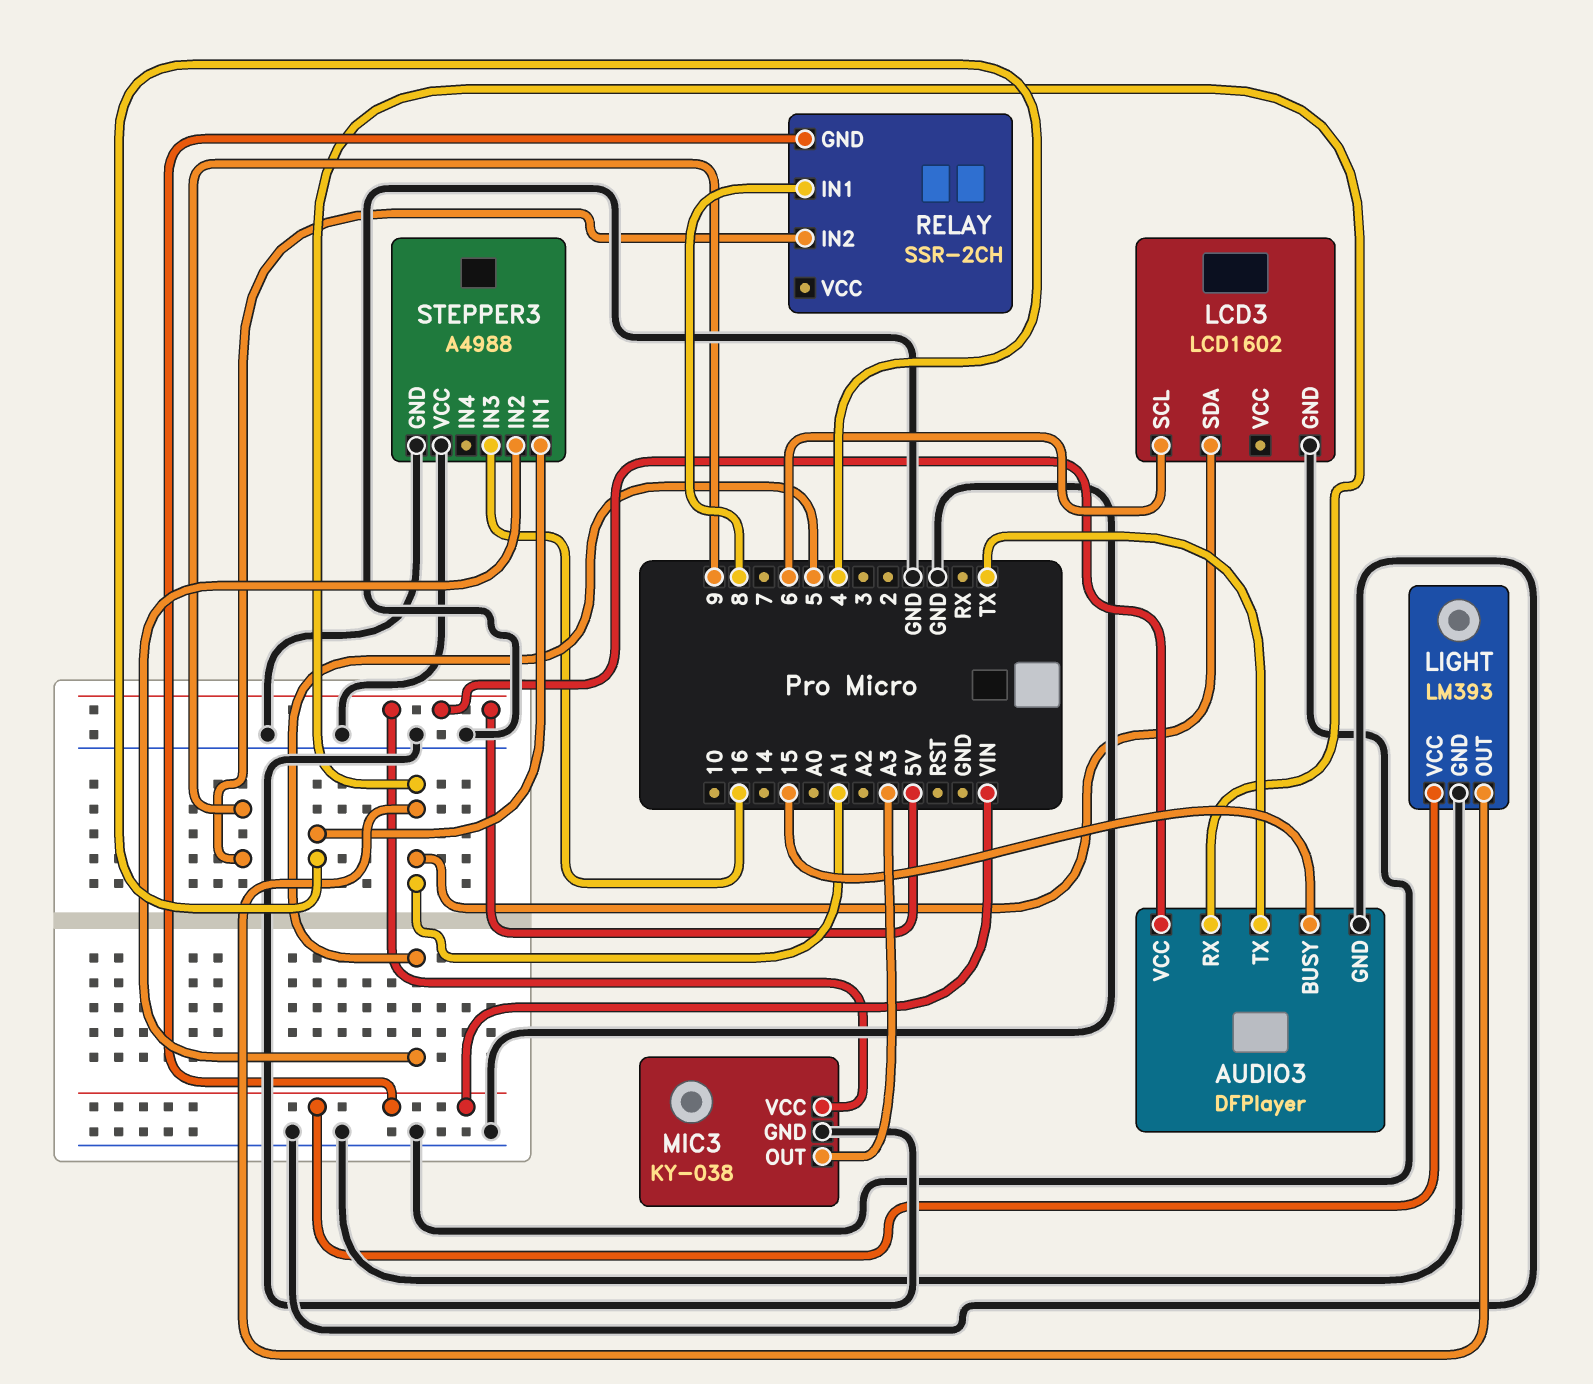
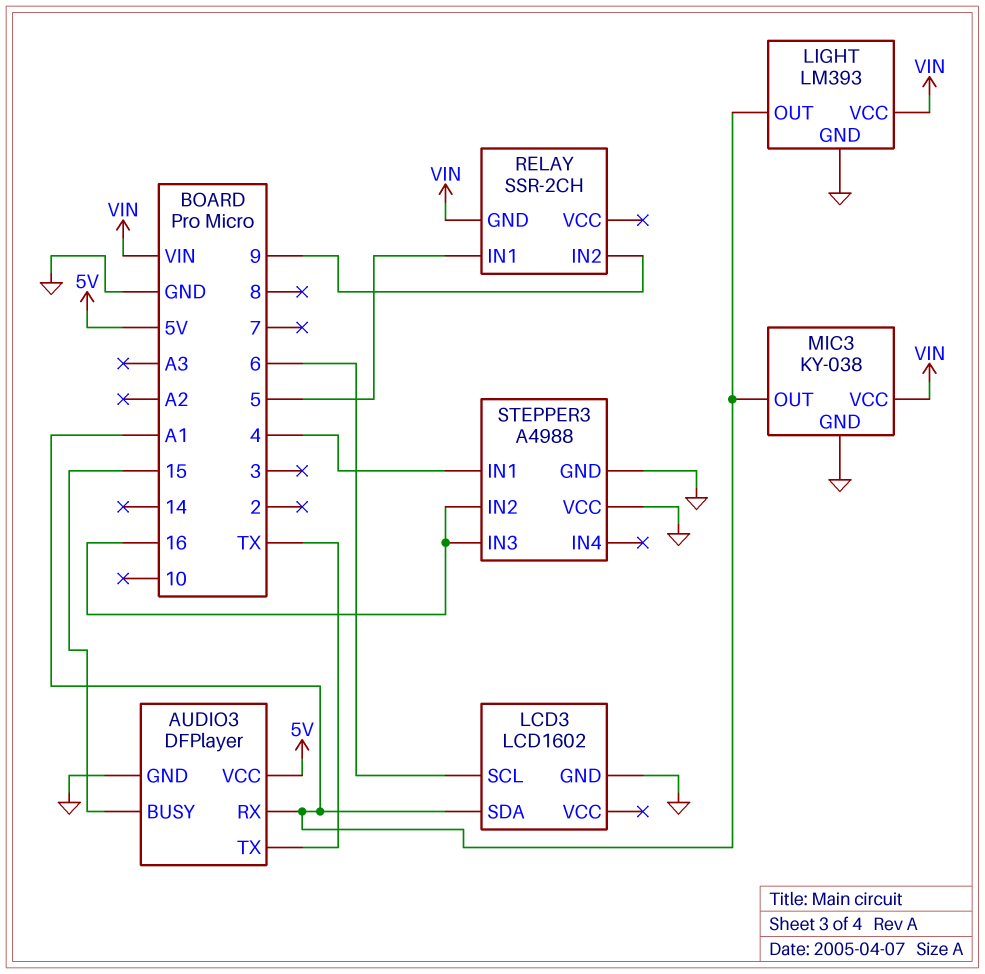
MIC3 pin OUT: A3 -> A1
MIC3 pin VCC: 5V -> VIN
RELAY pin IN1: 8 -> 5
STEPPER3 pin IN2: 5 -> 16

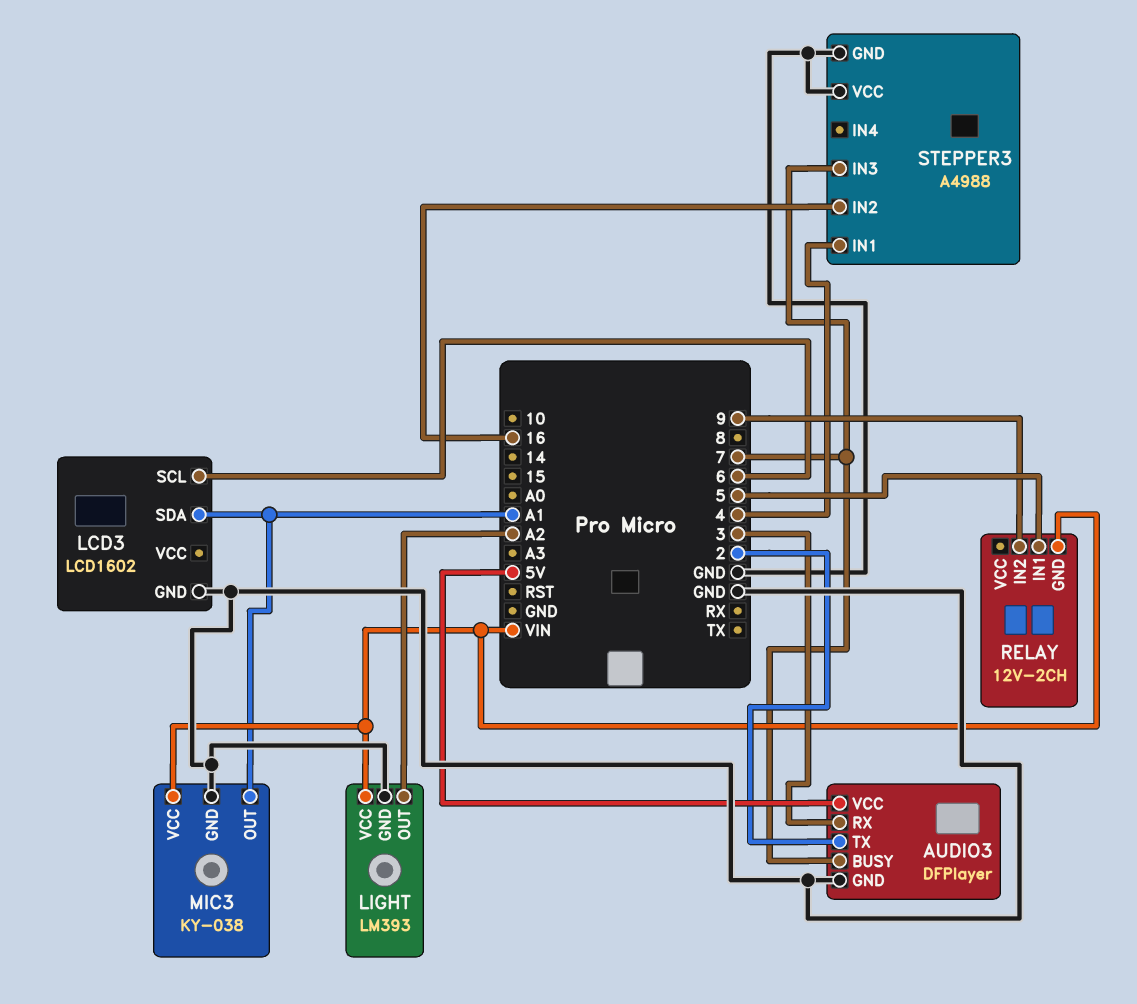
AUDIO3 pin BUSY: 15 -> 7
AUDIO3 pin RX: A1 -> 3
AUDIO3 pin TX: TX -> 2
LIGHT pin OUT: A1 -> A2
RELAY: SSR-2CH -> 12V-2CH
STEPPER3 pin IN3: 16 -> 7

